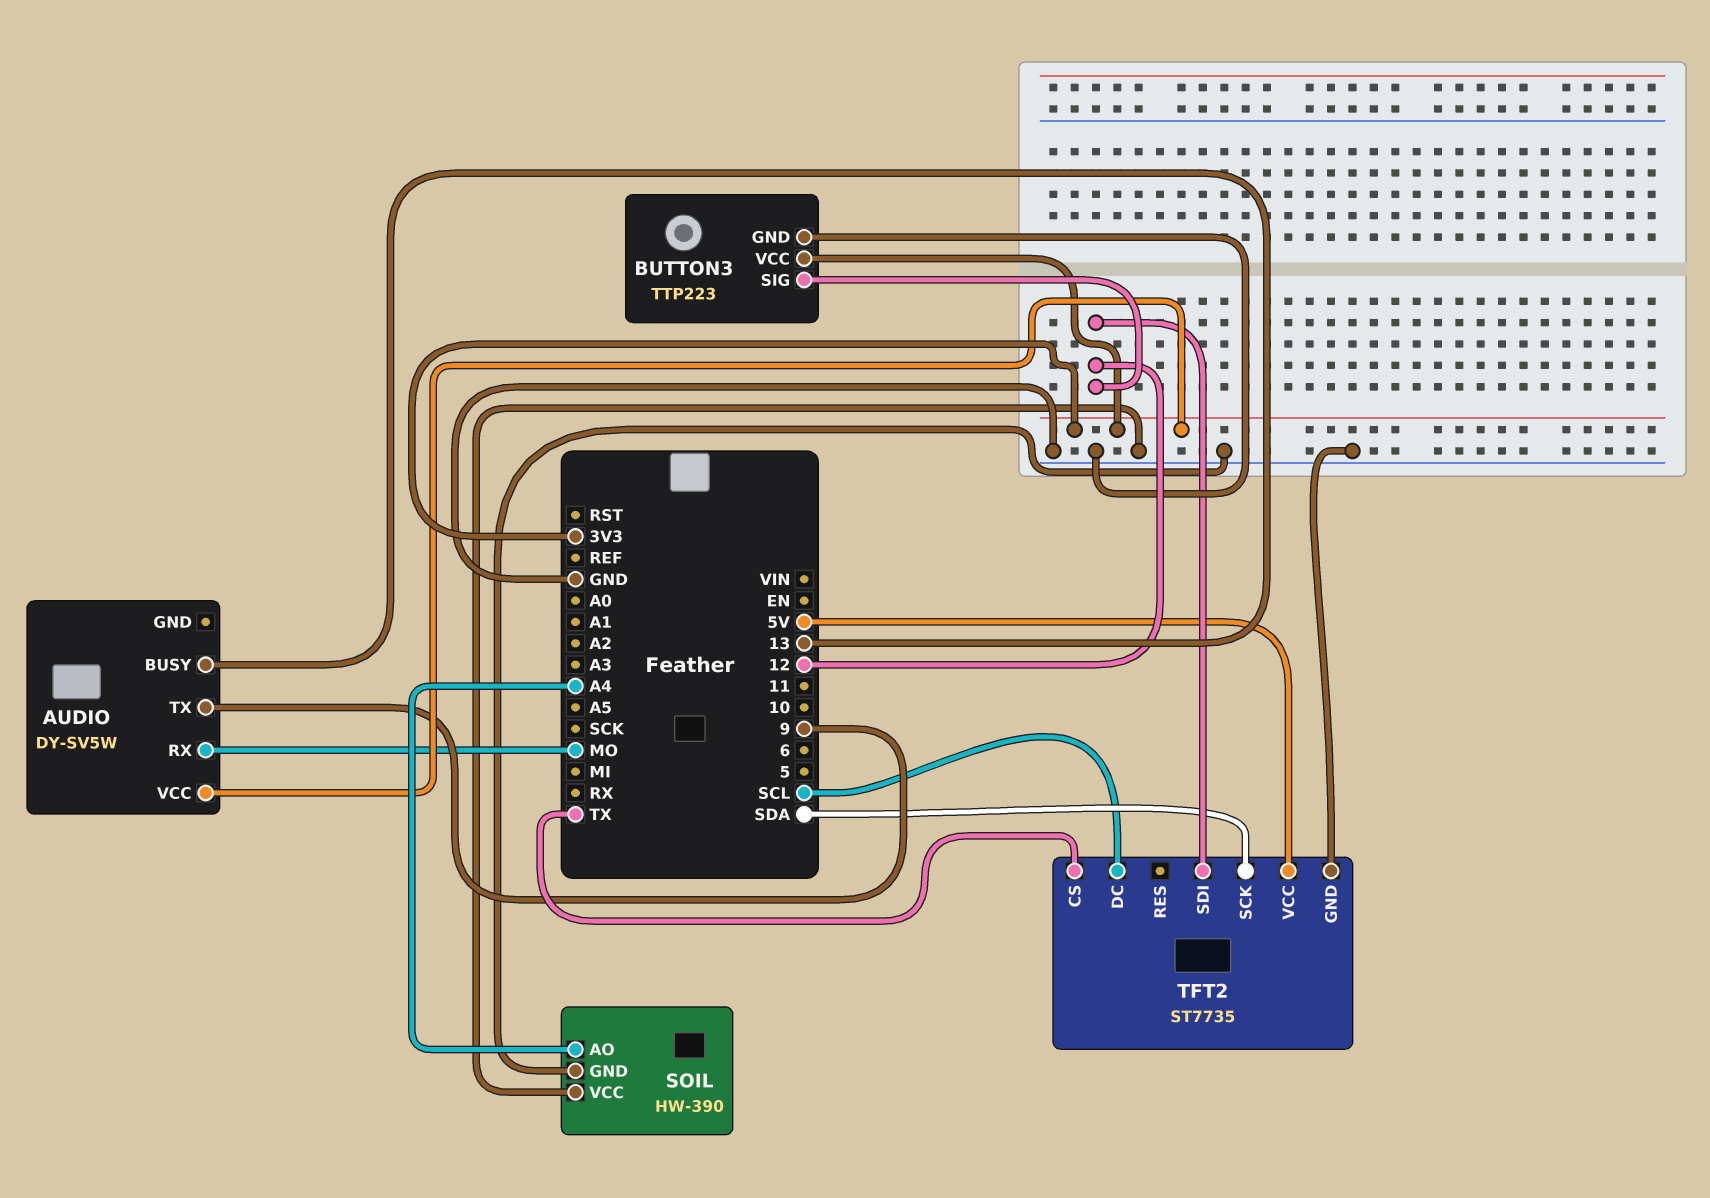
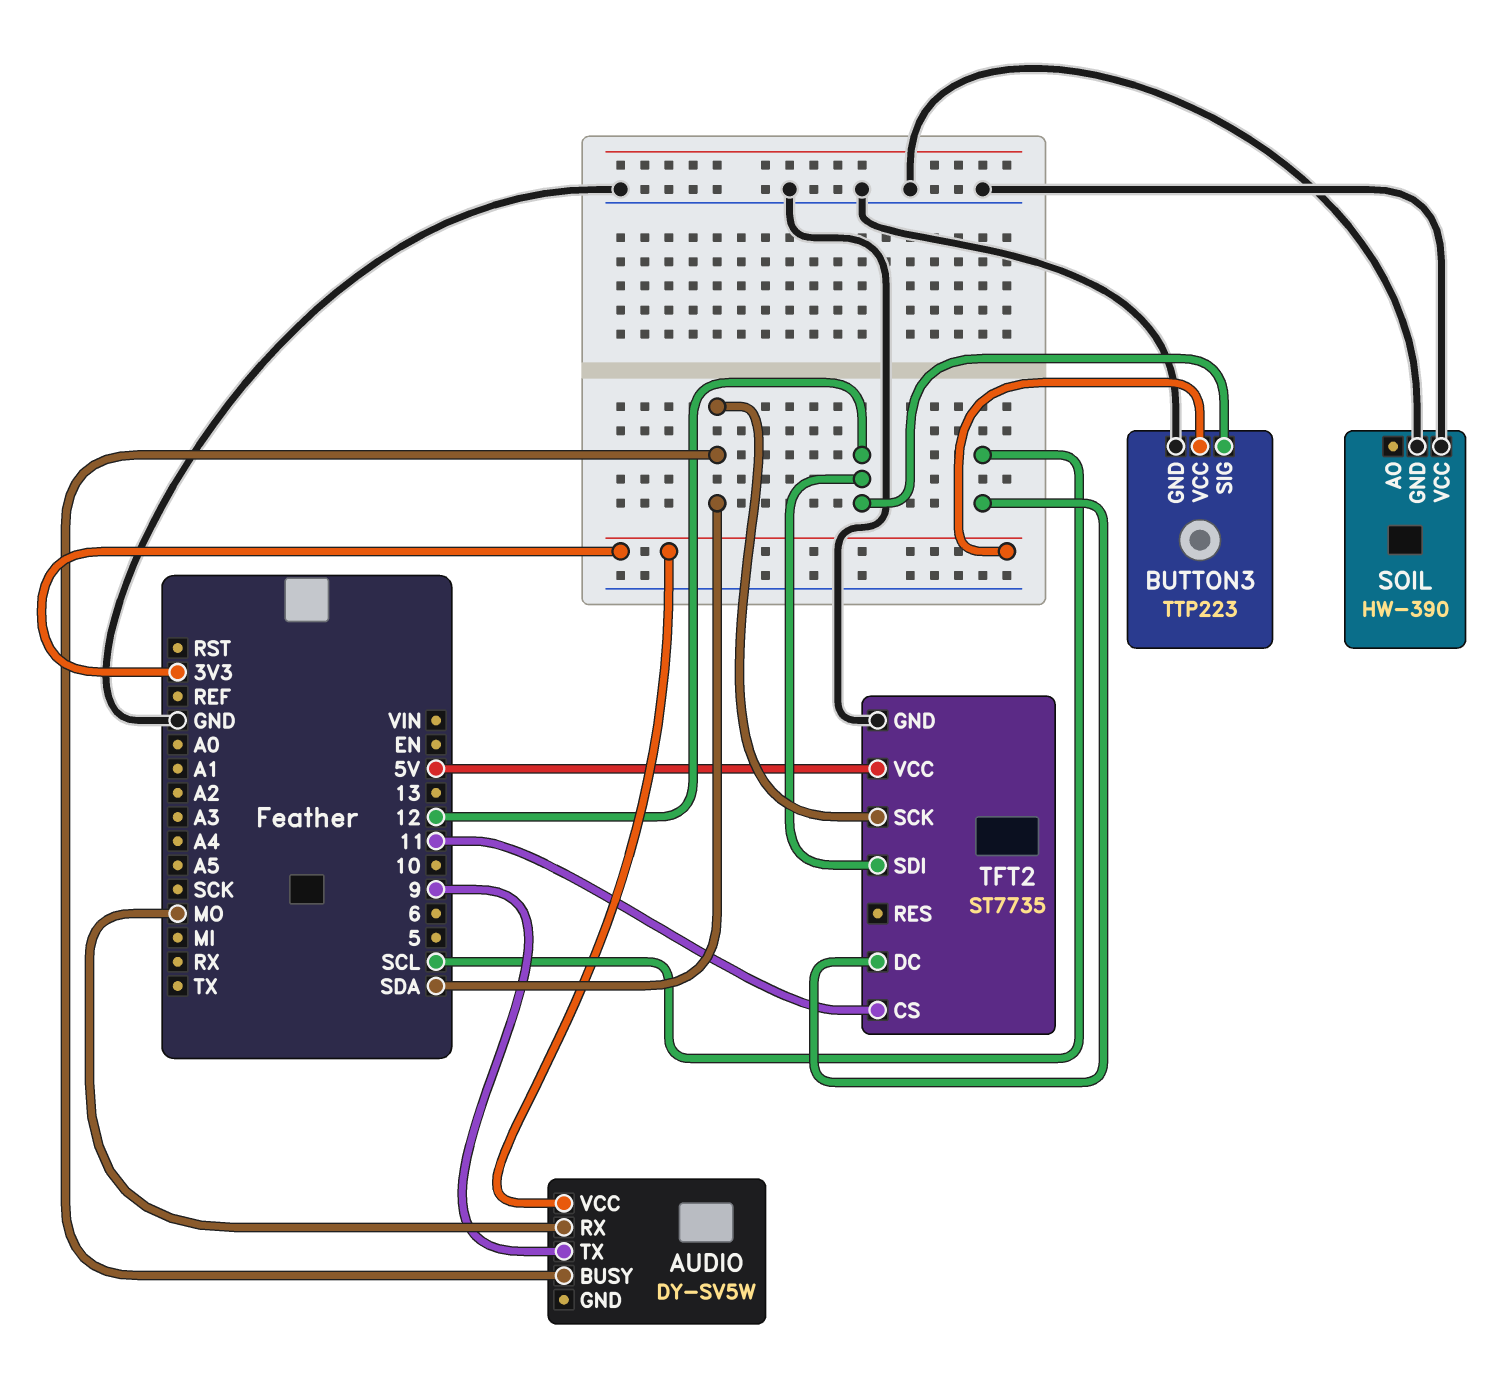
AUDIO pin BUSY: 13 -> SDA
SOIL pin AO: A4 -> none
TFT2 pin CS: TX -> 11

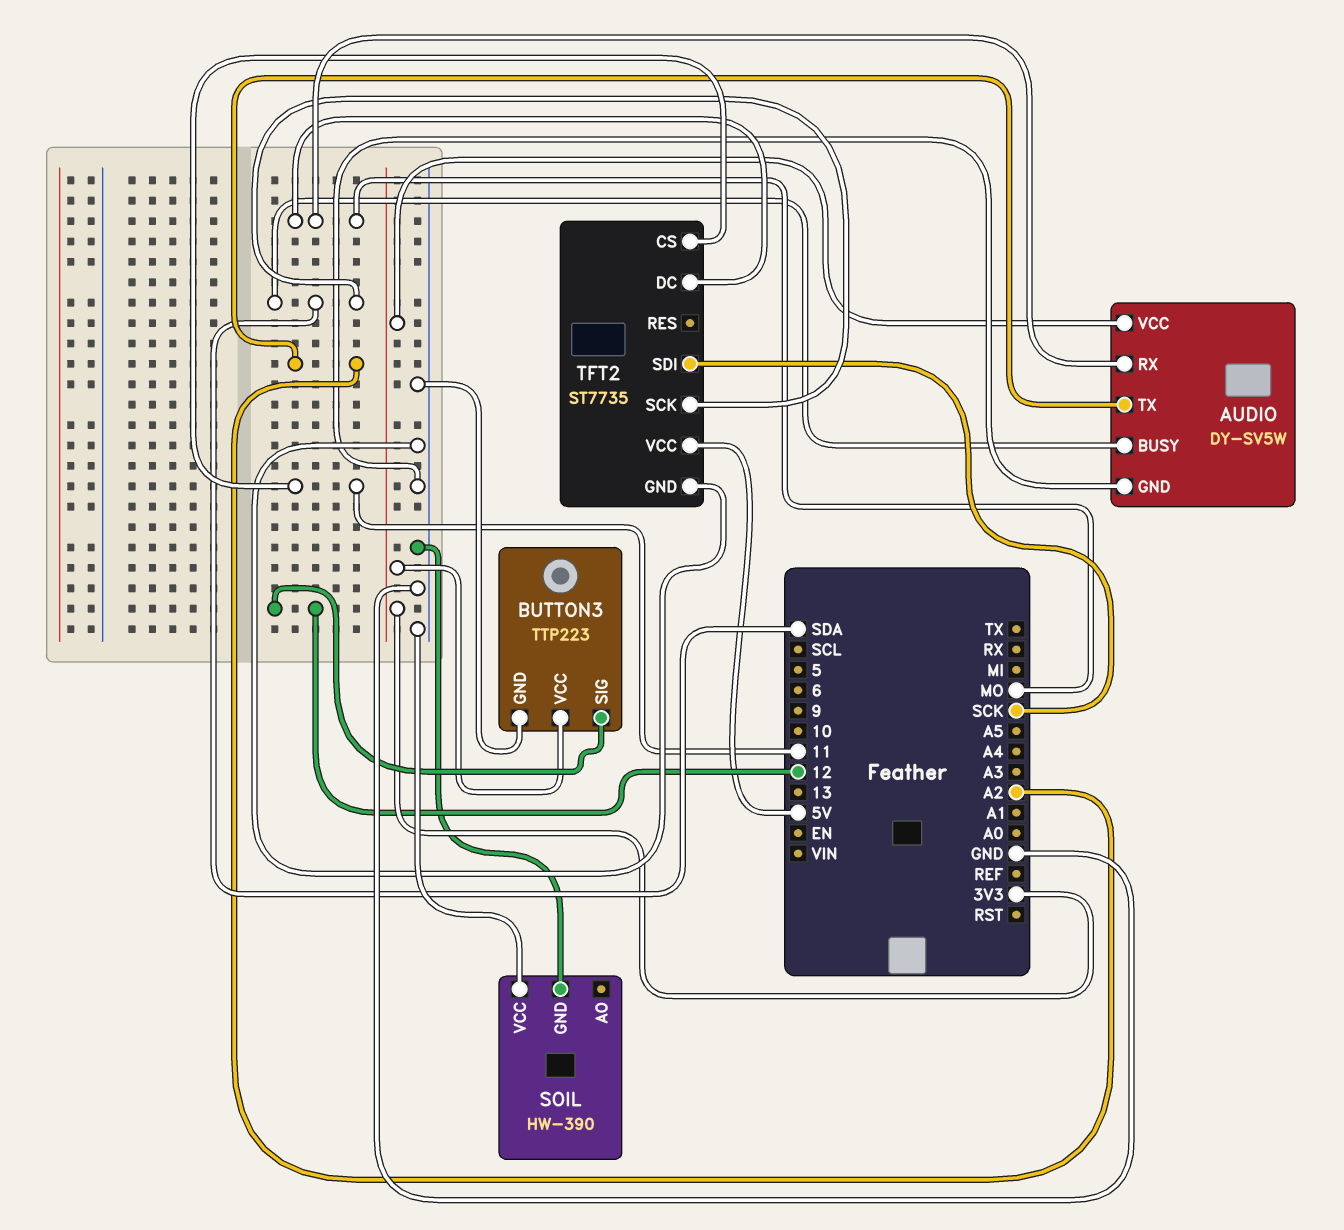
AUDIO pin GND: none -> GND
AUDIO pin TX: 9 -> A2
TFT2 pin DC: SCL -> MO
TFT2 pin SDI: 12 -> SCK

